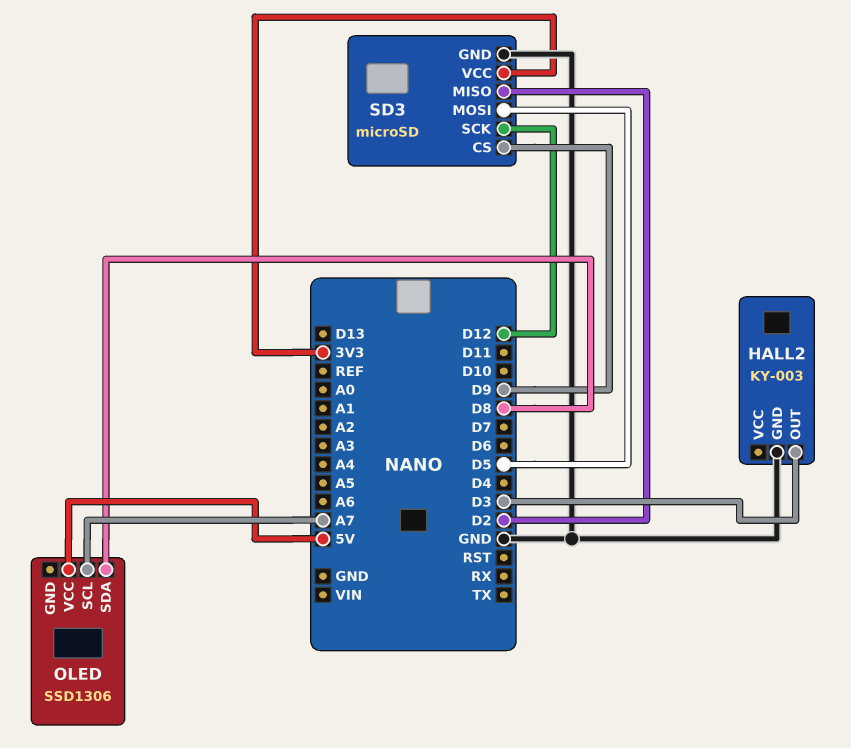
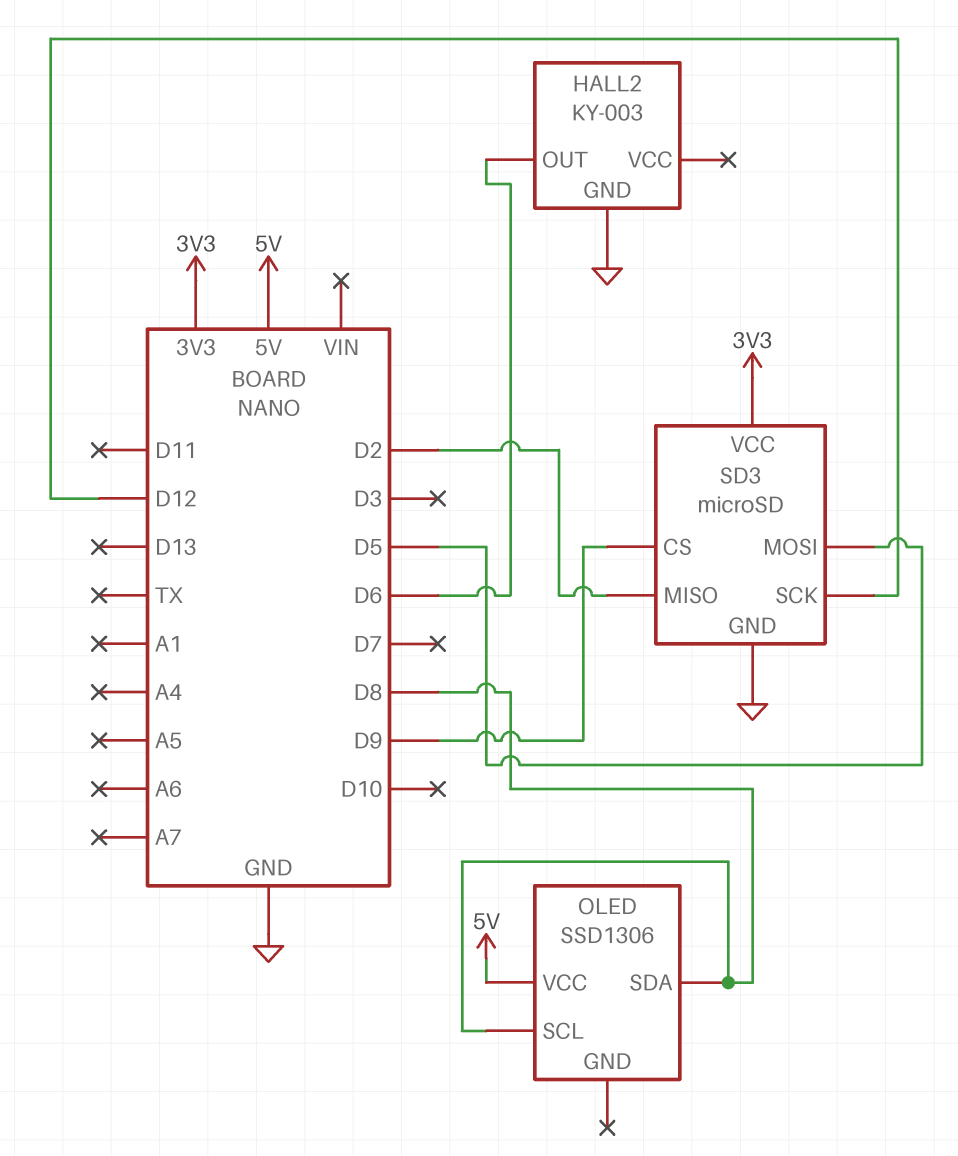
HALL2 pin OUT: D3 -> D6
OLED pin SCL: A7 -> D8

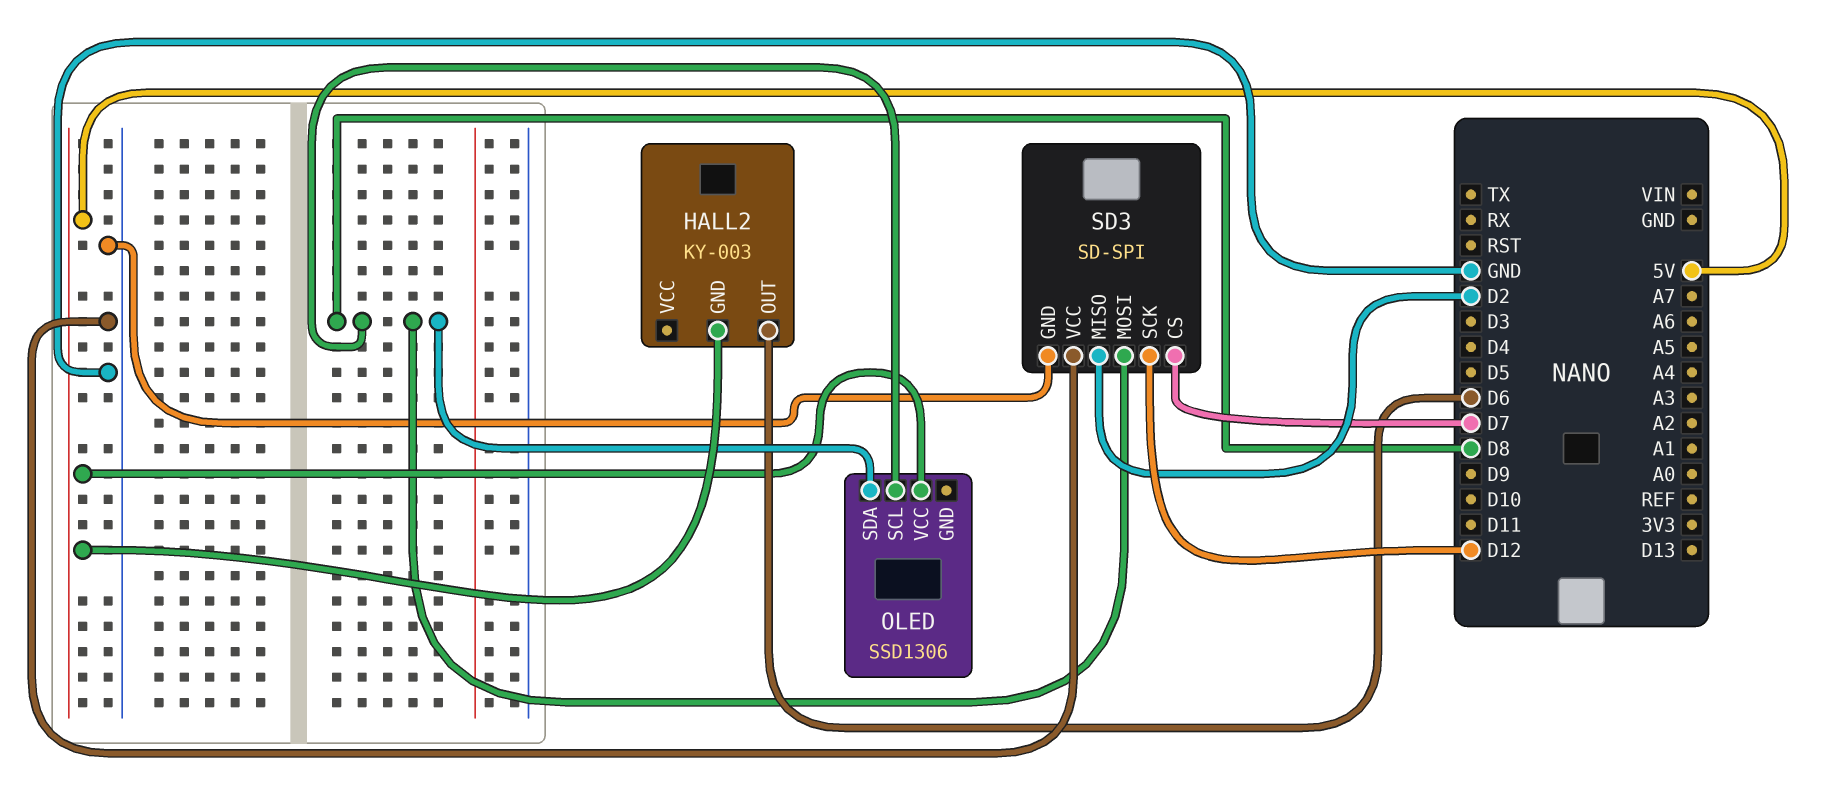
HALL2 pin GND: GND -> 5V
SD3: microSD -> SD-SPI
SD3 pin CS: D9 -> D7
SD3 pin MOSI: D5 -> D8
SD3 pin VCC: 3V3 -> GND

